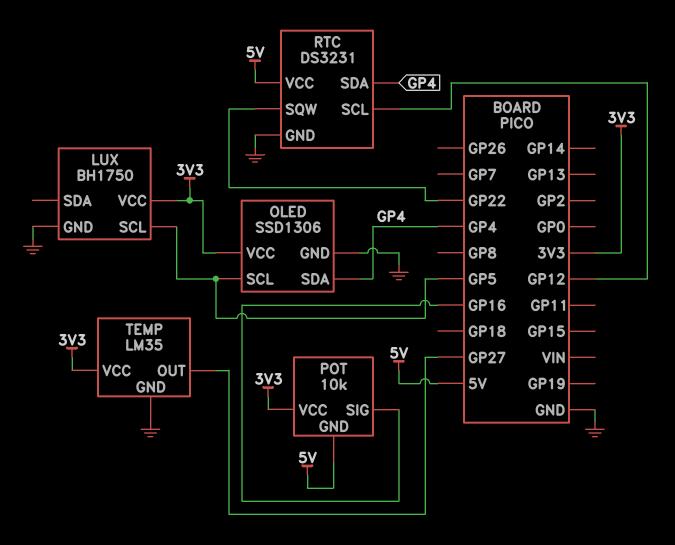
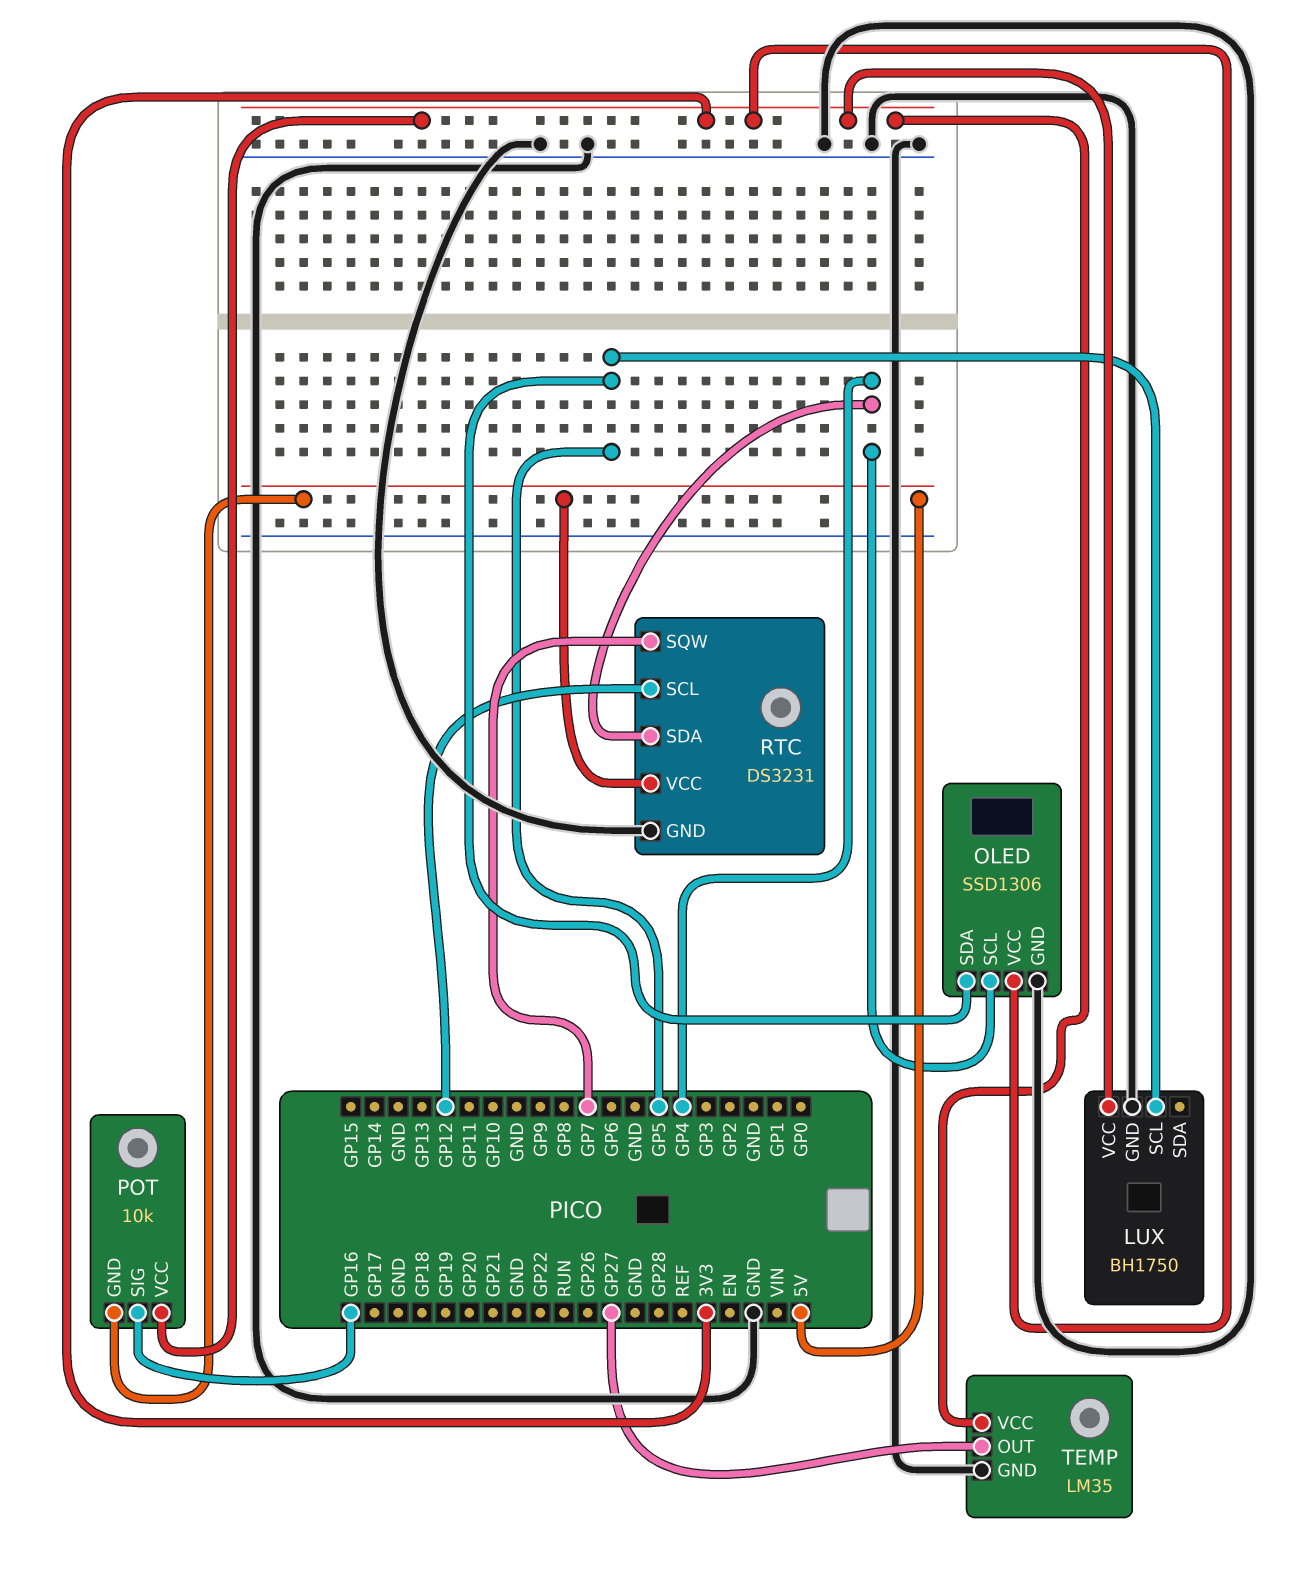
OLED pin SCL: GP5 -> GP4
OLED pin SDA: GP4 -> GP5
RTC pin SQW: GP22 -> GP7

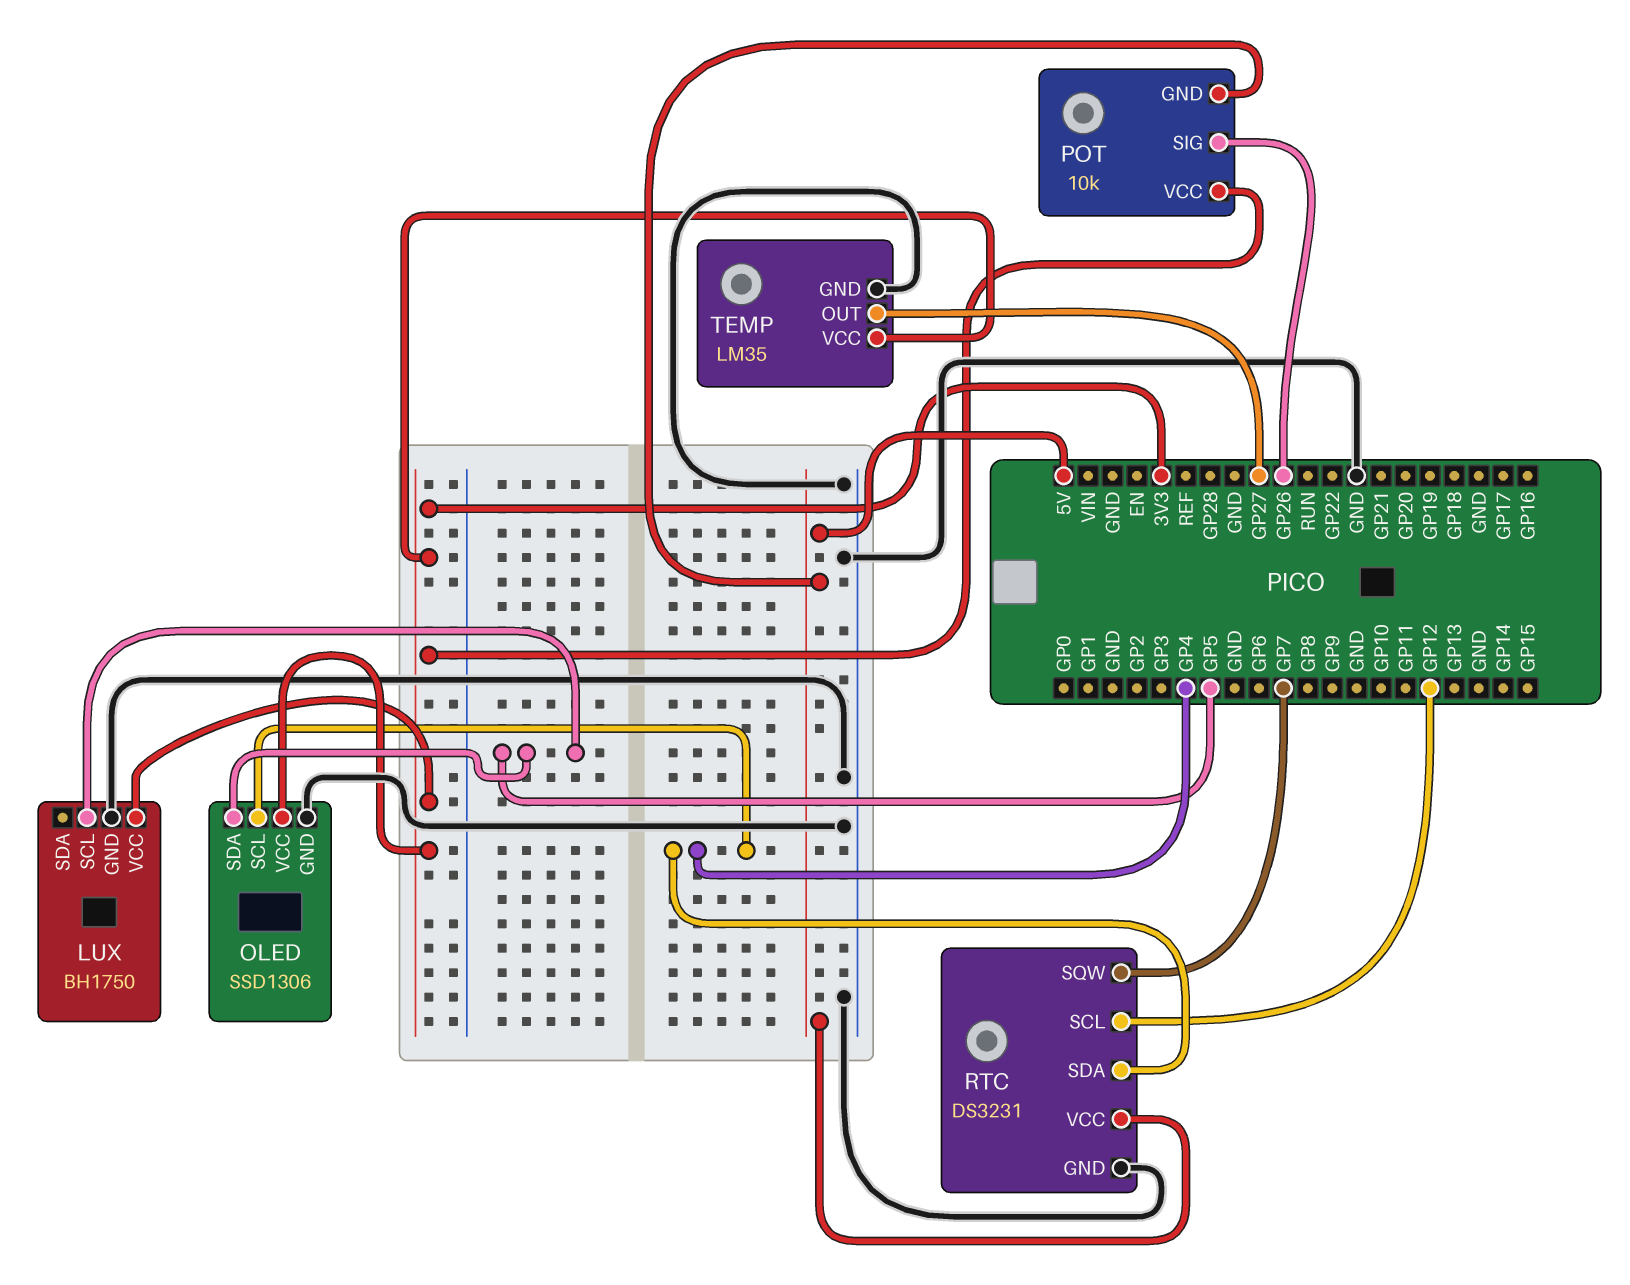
POT pin SIG: GP16 -> GP26

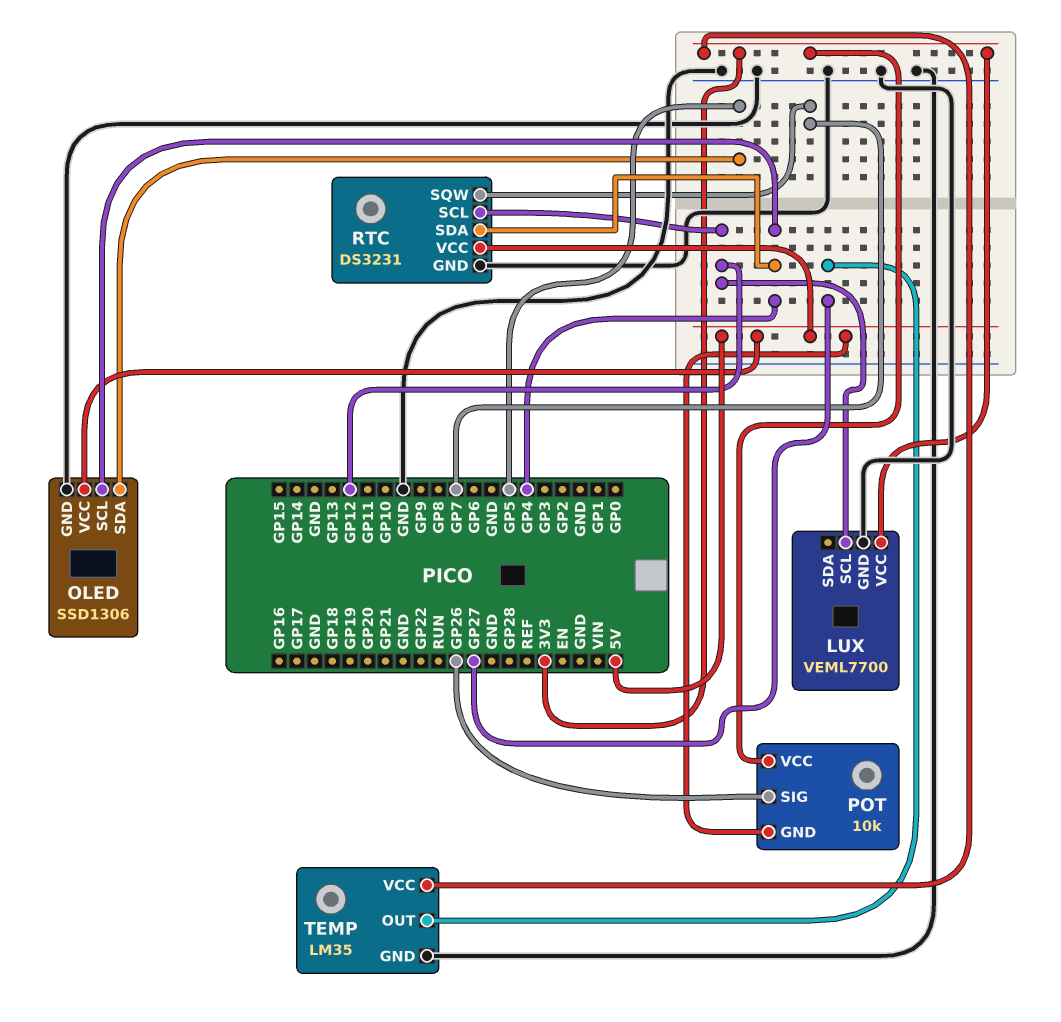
LUX: BH1750 -> VEML7700
LUX pin SCL: GP5 -> GP12
OLED pin VCC: 3V3 -> 5V

